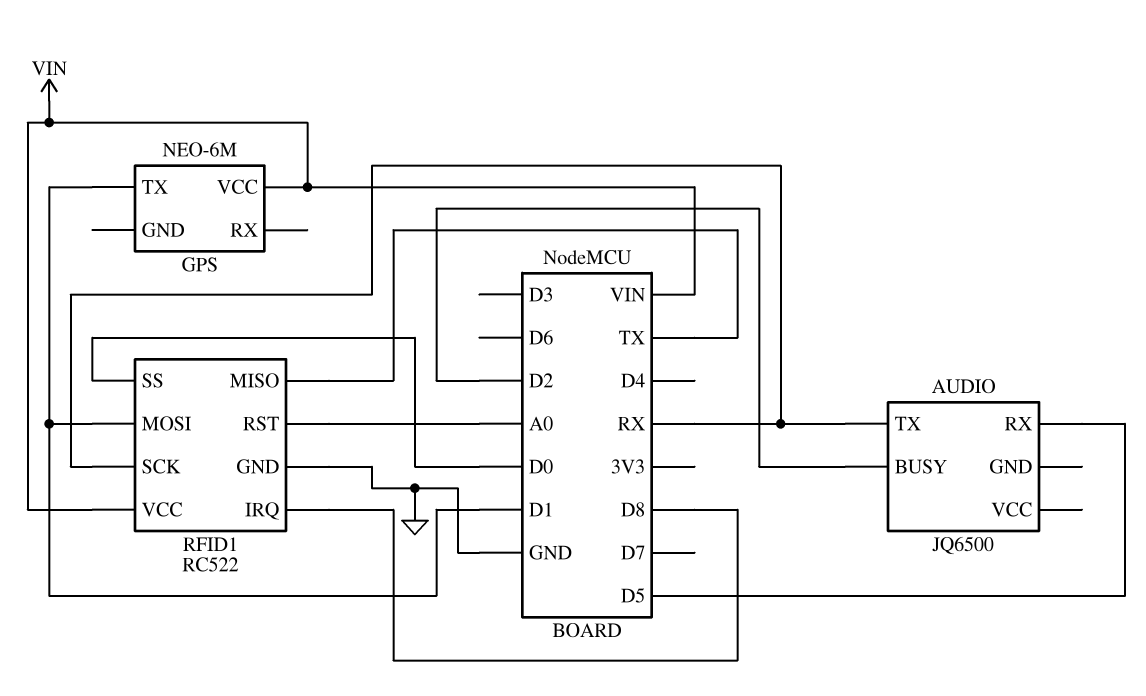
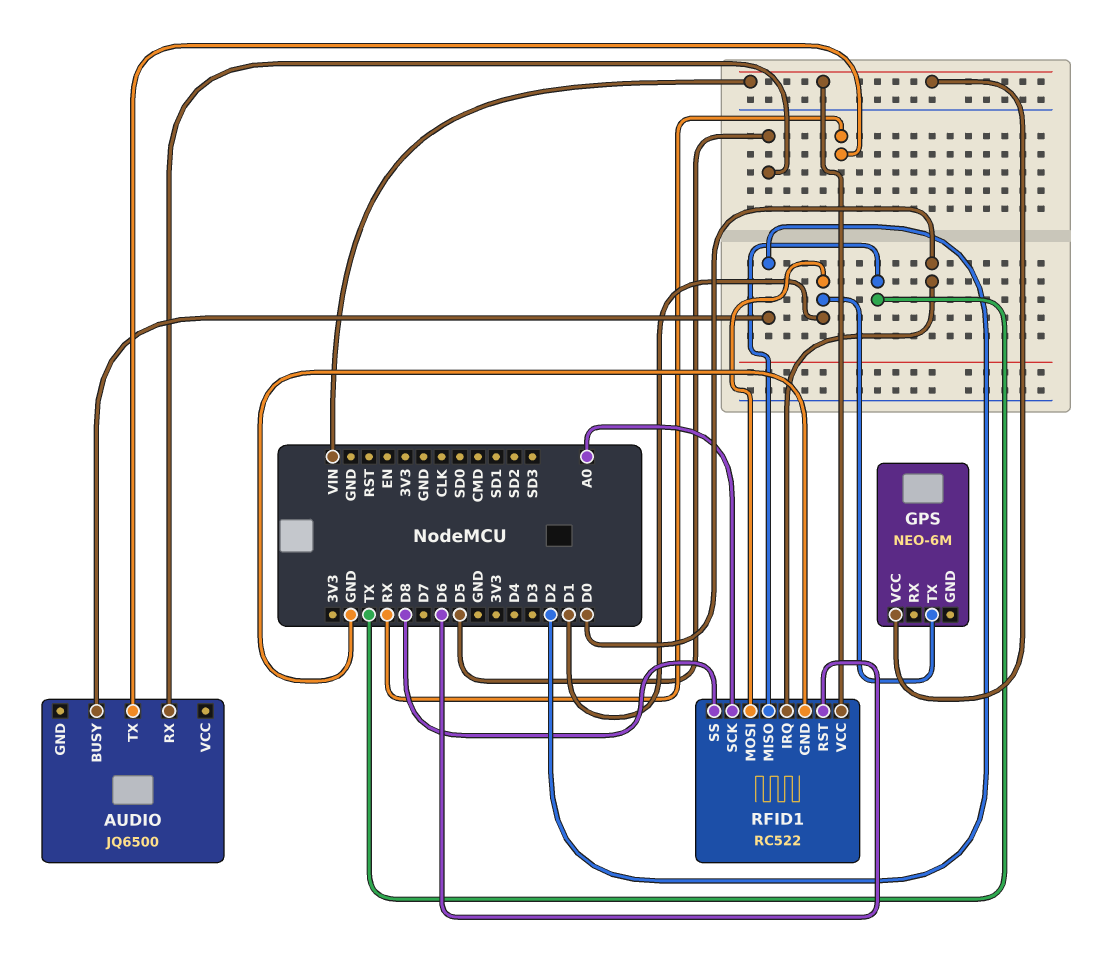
RFID1 pin IRQ: D8 -> D0
RFID1 pin RST: A0 -> D6
RFID1 pin SCK: RX -> A0
RFID1 pin SS: D0 -> D8

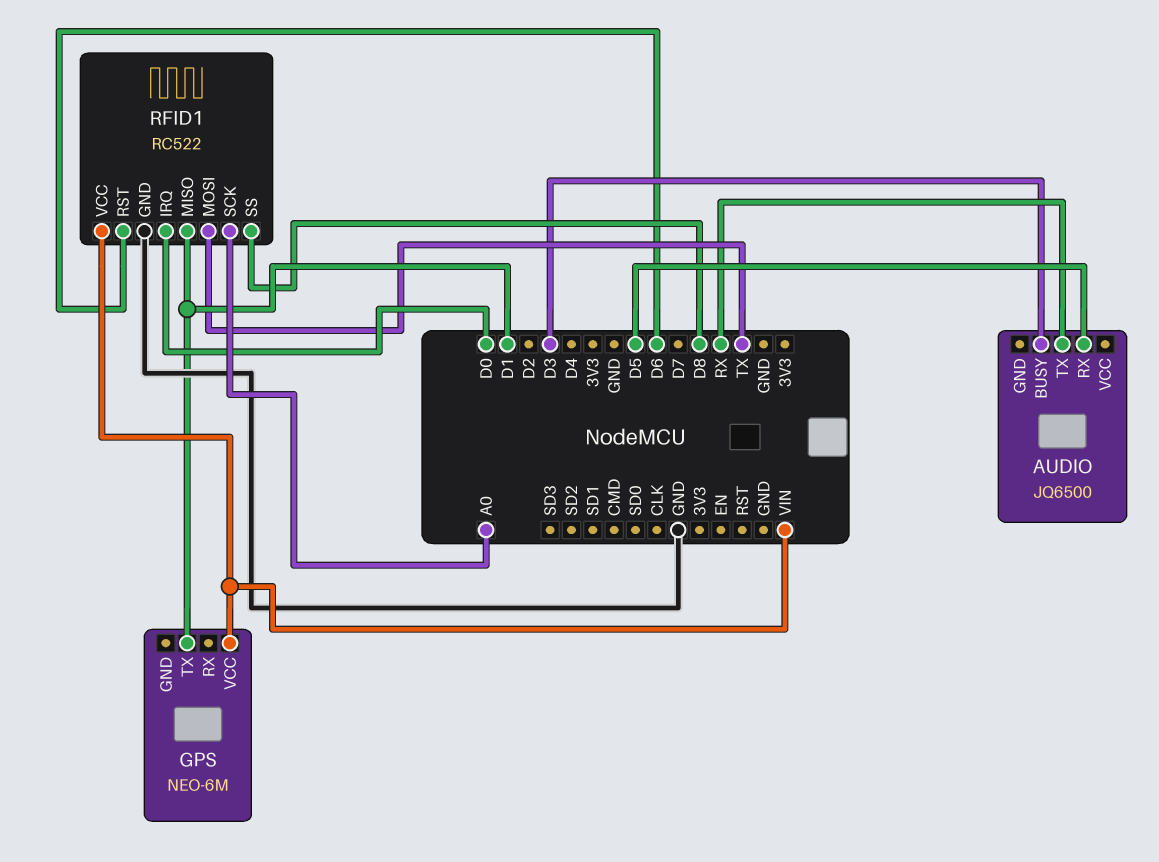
AUDIO pin BUSY: D2 -> D3
RFID1 pin MISO: TX -> D1
RFID1 pin MOSI: D1 -> TX

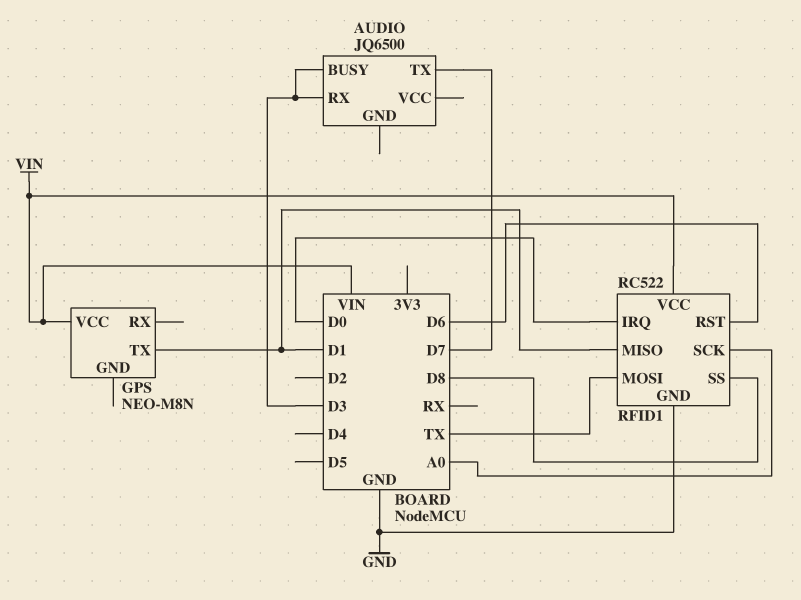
AUDIO pin RX: D5 -> D3
AUDIO pin TX: RX -> D7
GPS: NEO-6M -> NEO-M8N

